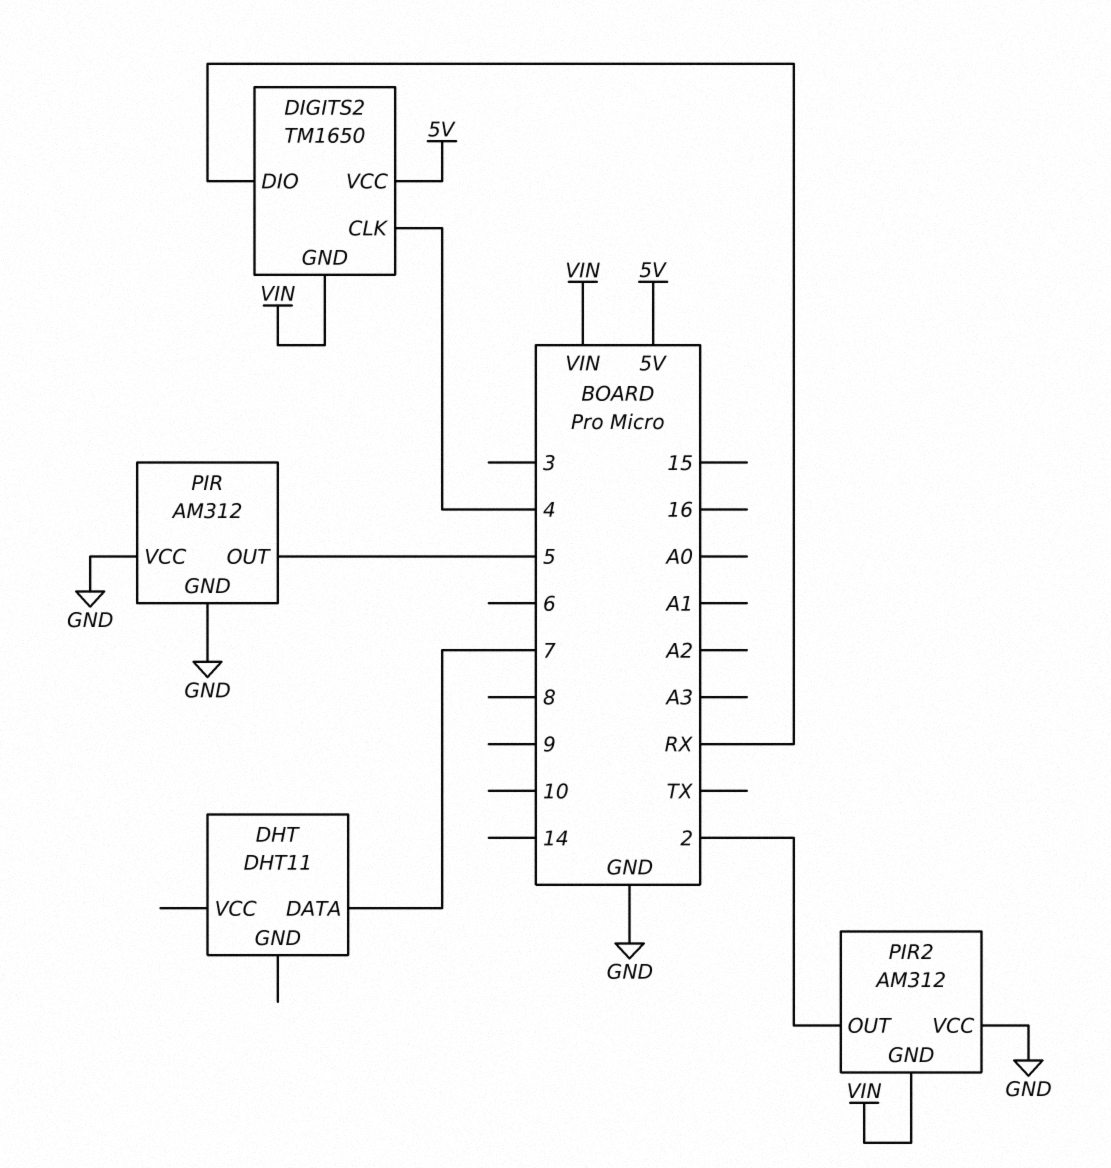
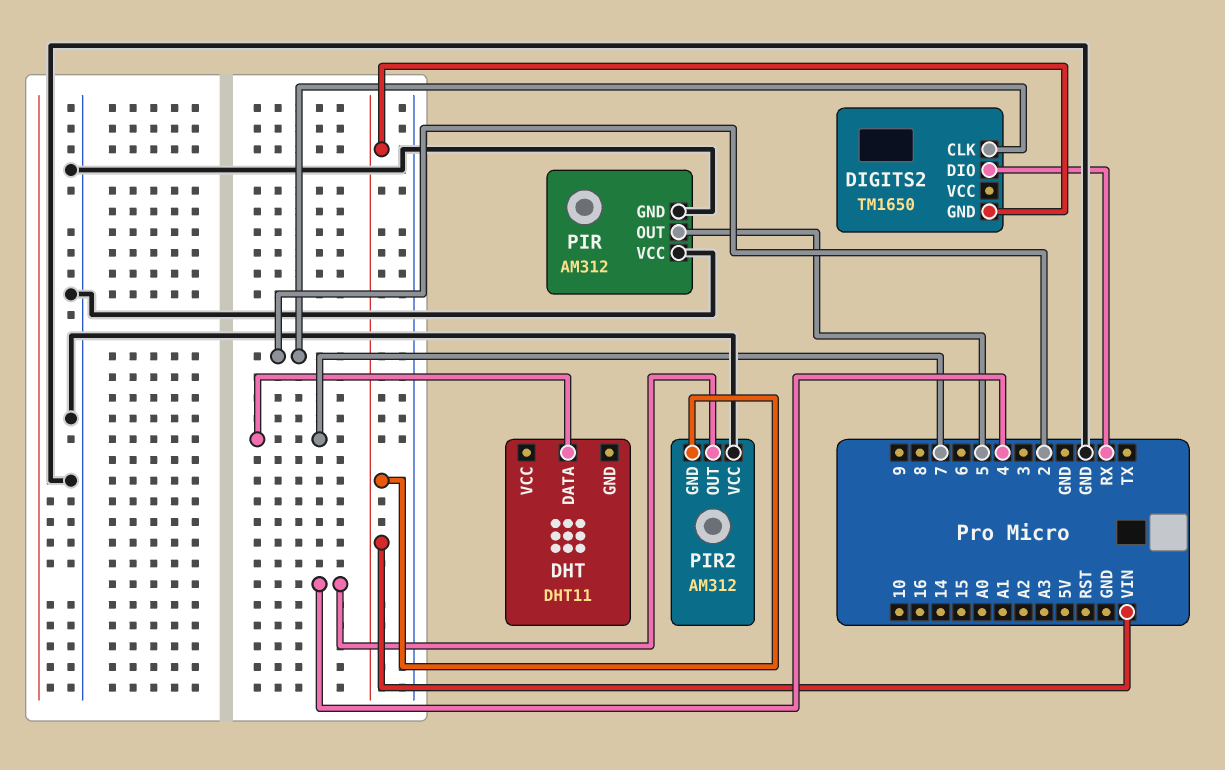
DIGITS2 pin CLK: 4 -> 2
DIGITS2 pin VCC: 5V -> none
PIR2 pin OUT: 2 -> 4

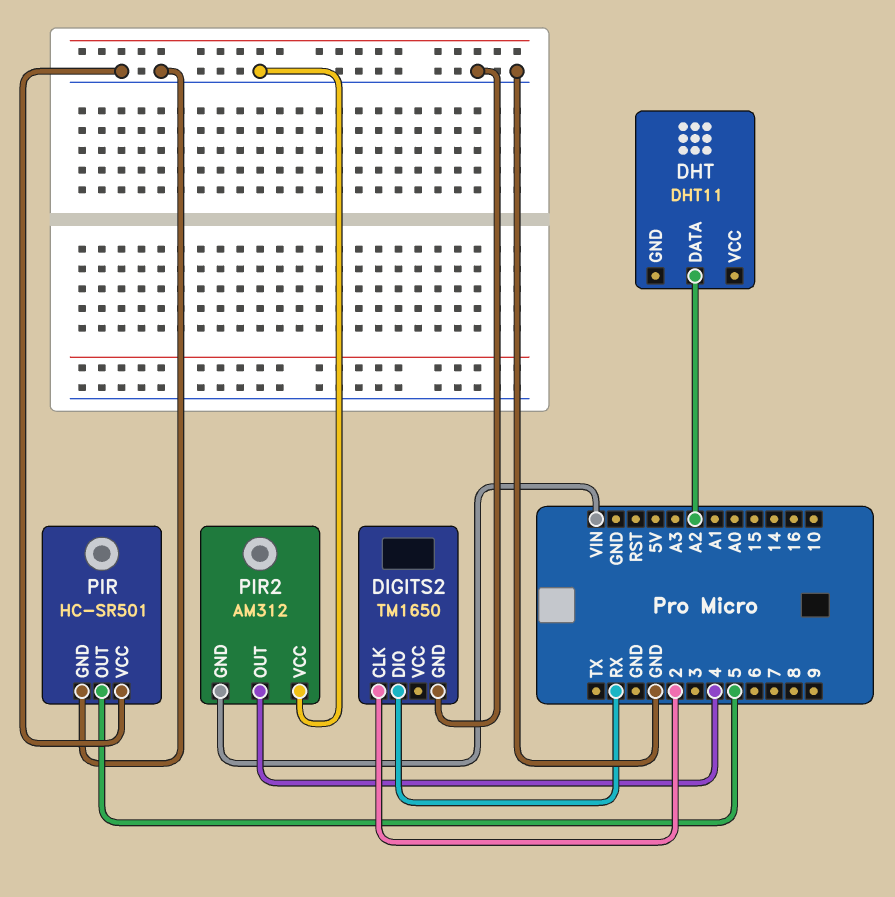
DHT pin DATA: 7 -> A2
DIGITS2 pin GND: VIN -> GND
PIR: AM312 -> HC-SR501

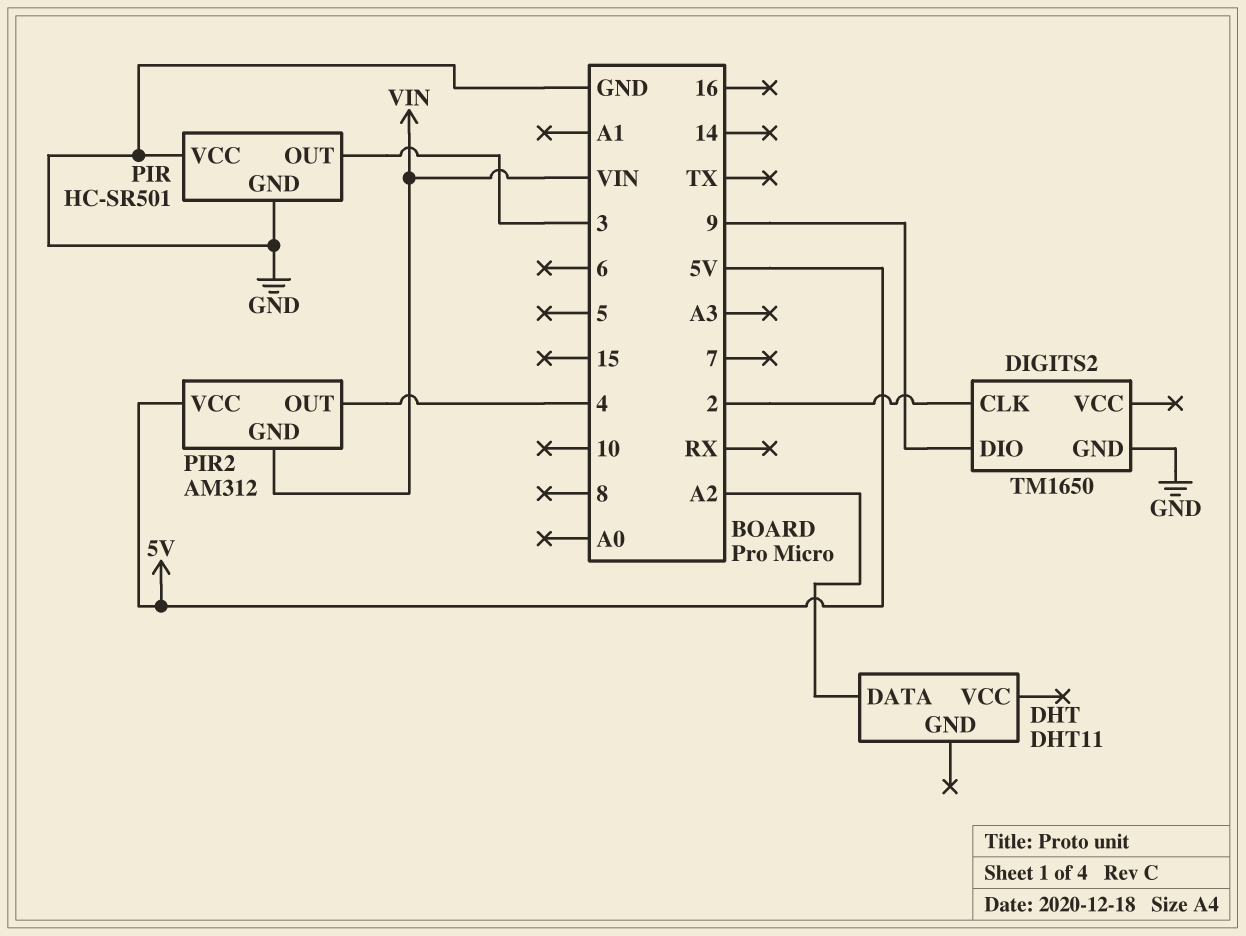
DIGITS2 pin DIO: RX -> 9
PIR pin OUT: 5 -> 3
PIR2 pin VCC: GND -> 5V

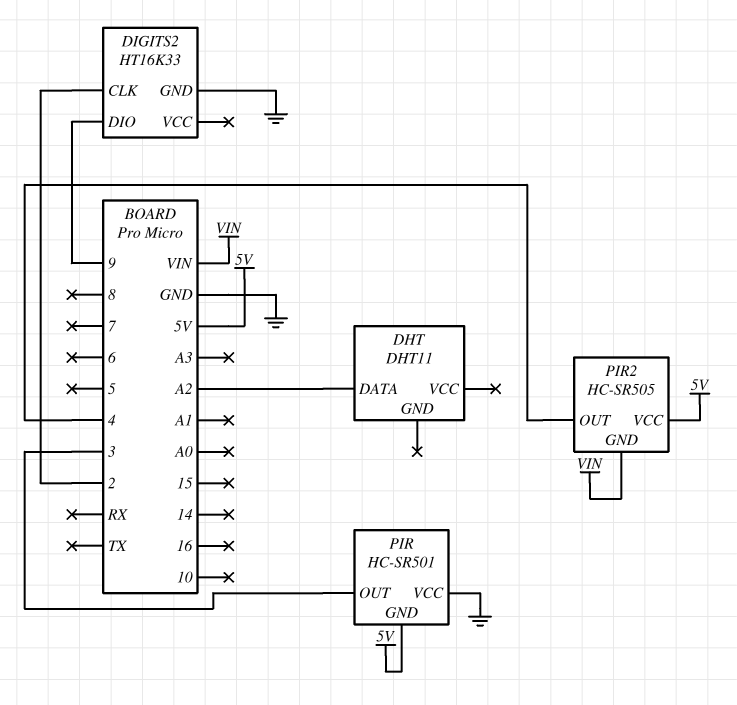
DIGITS2: TM1650 -> HT16K33
PIR pin GND: GND -> 5V
PIR2: AM312 -> HC-SR505

